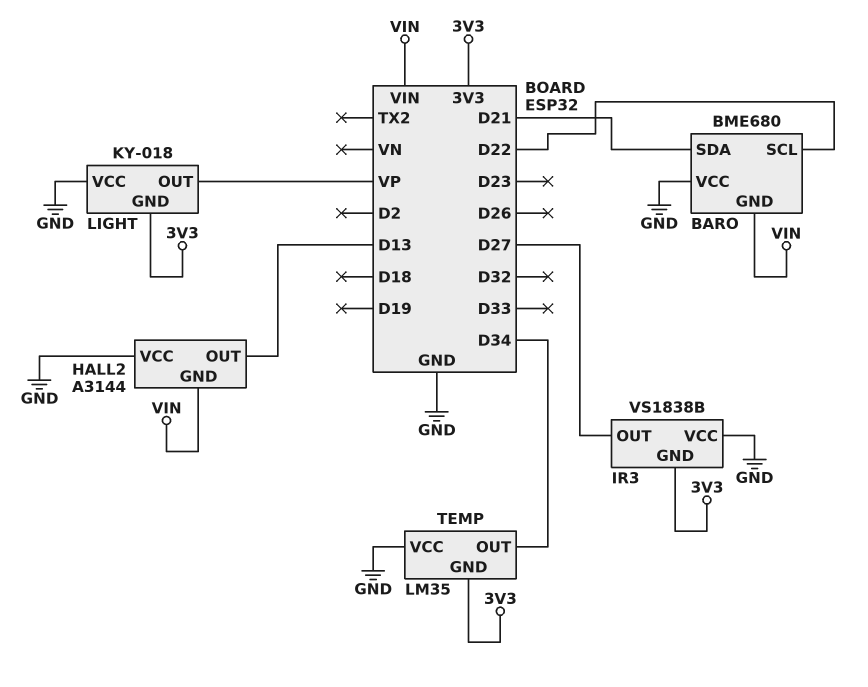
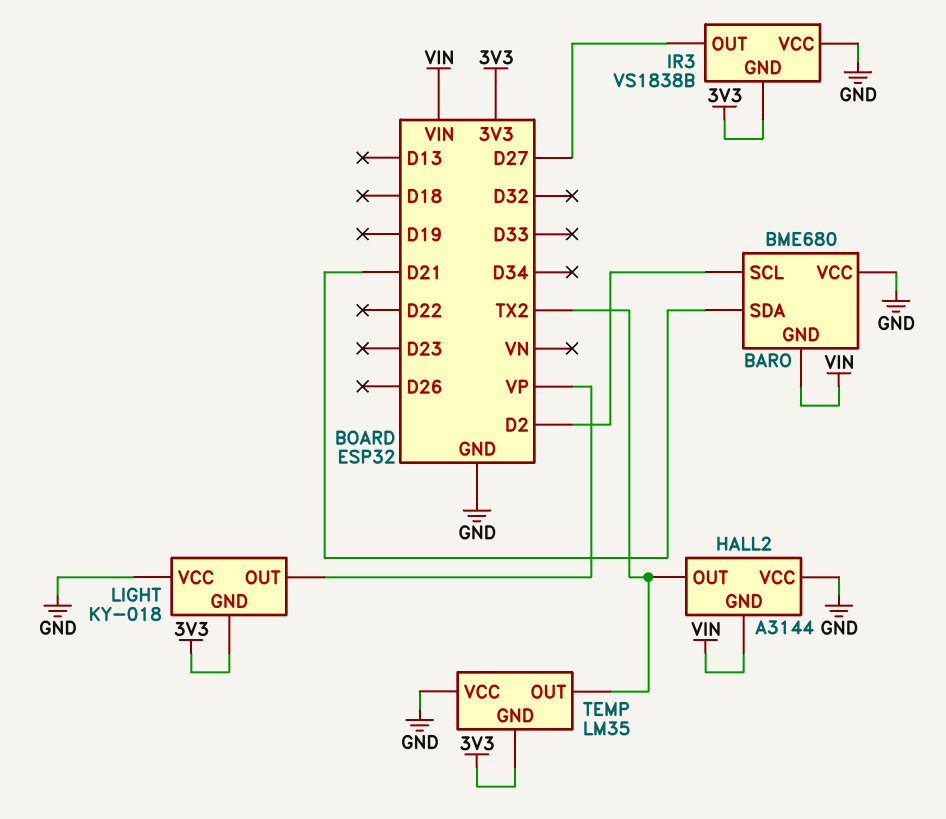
BARO pin SCL: D22 -> D2
HALL2 pin OUT: D13 -> TX2
TEMP pin OUT: D34 -> TX2

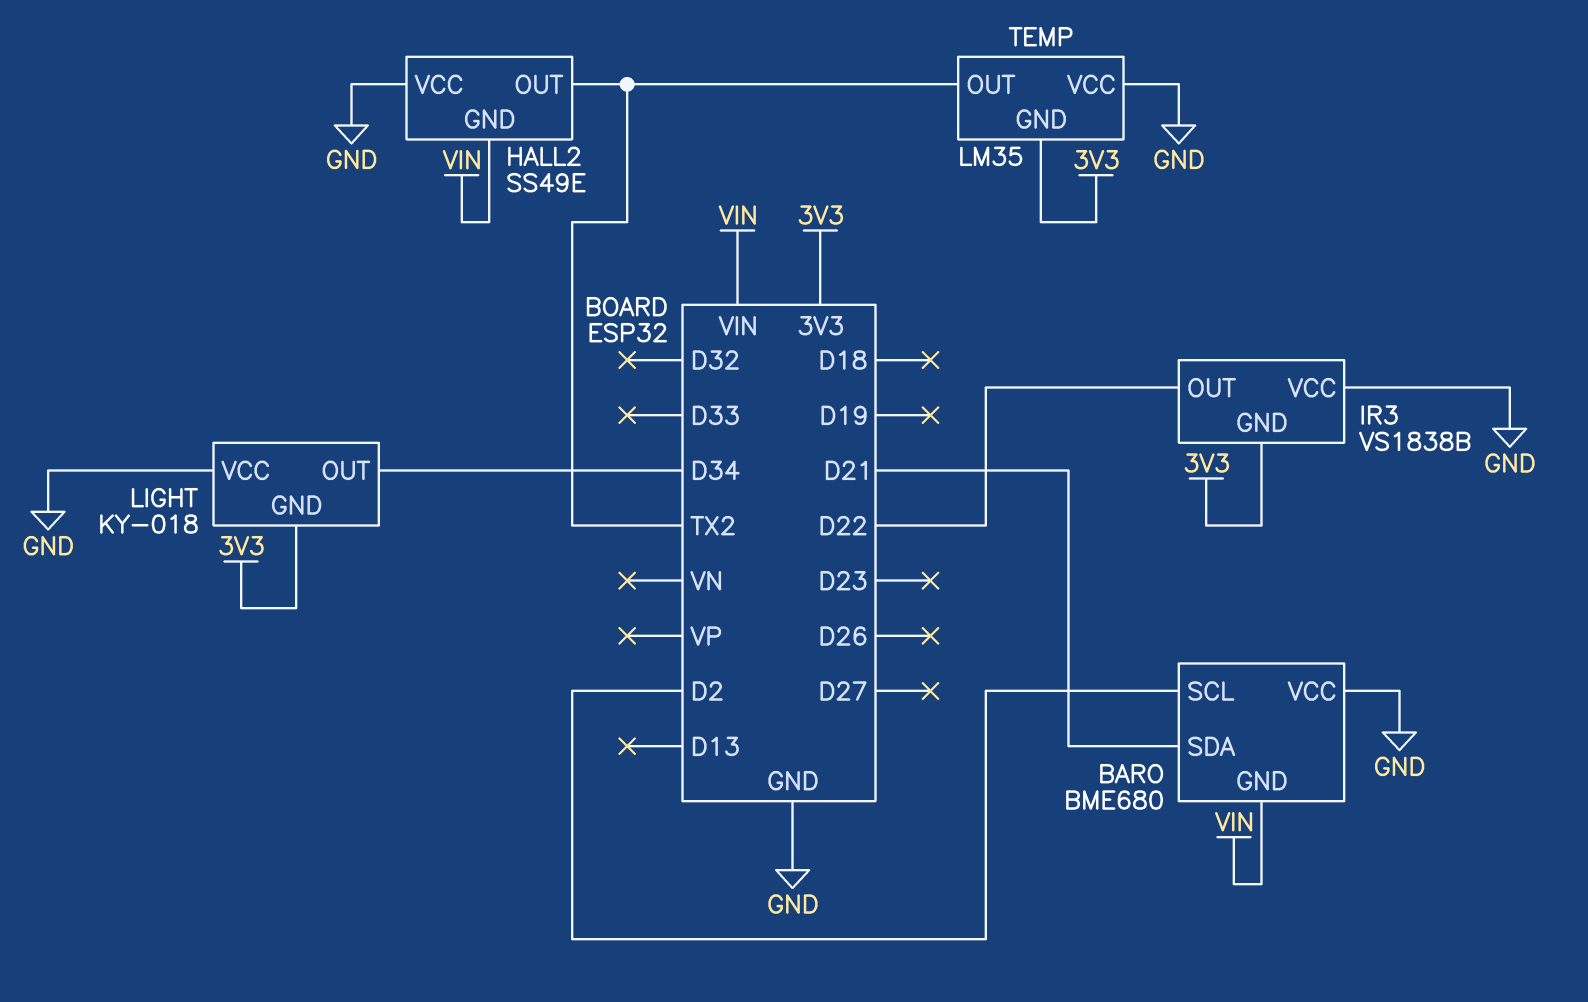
HALL2: A3144 -> SS49E
IR3 pin OUT: D27 -> D22
LIGHT pin OUT: VP -> D34

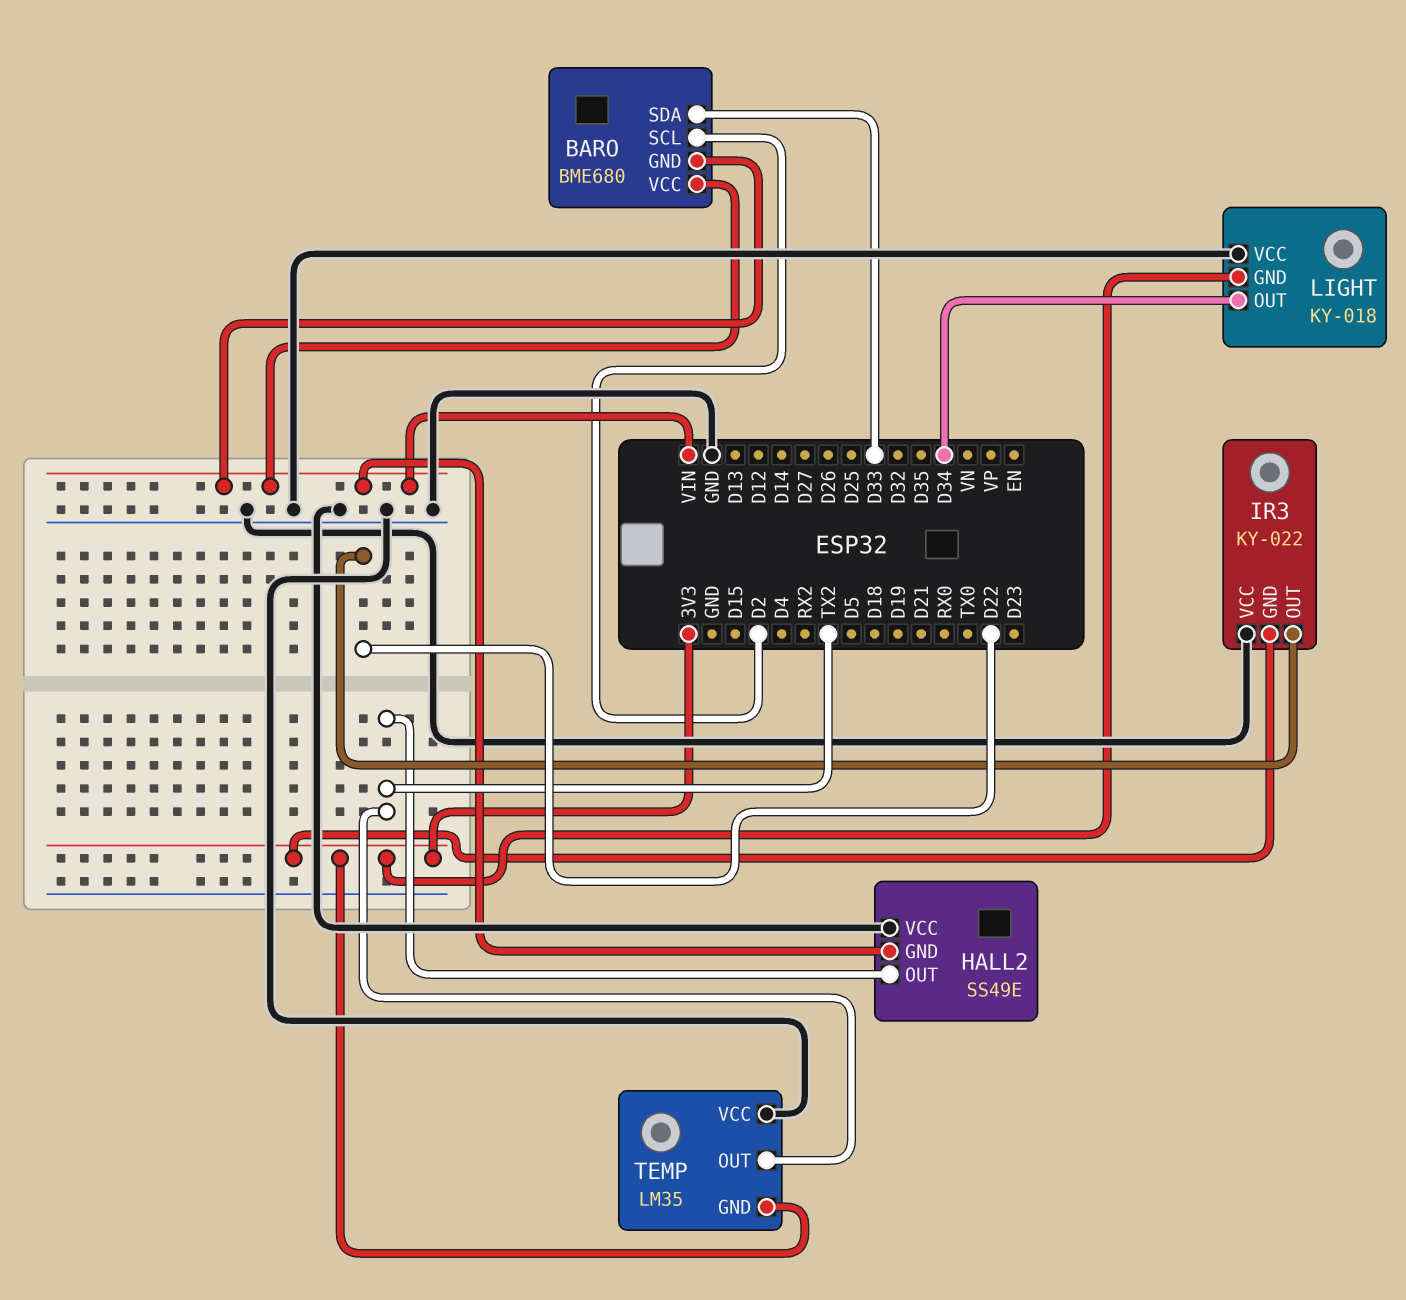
BARO pin SDA: D21 -> D33
BARO pin VCC: GND -> VIN
IR3: VS1838B -> KY-022

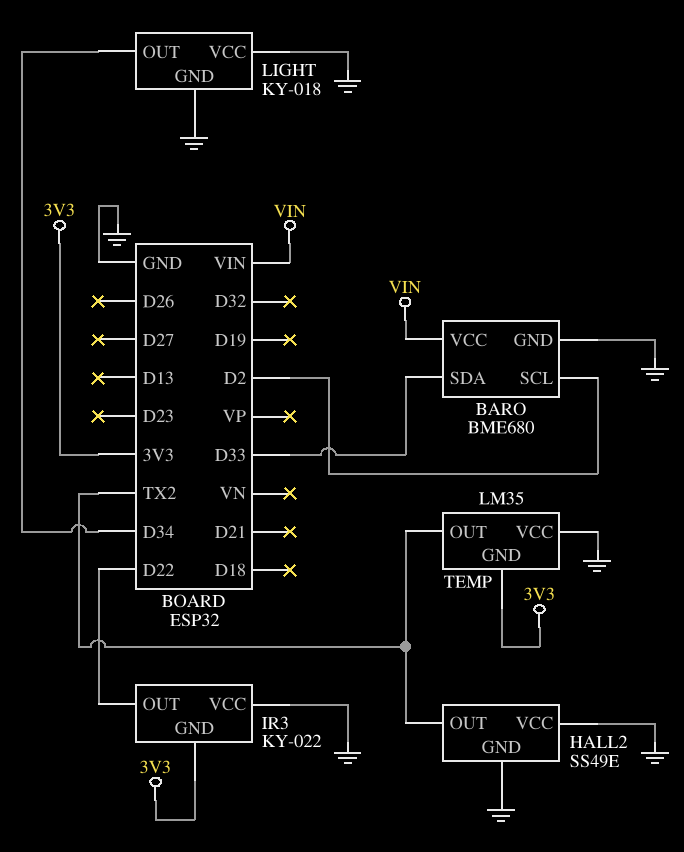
BARO pin GND: VIN -> GND
HALL2 pin GND: VIN -> GND
LIGHT pin GND: 3V3 -> GND

